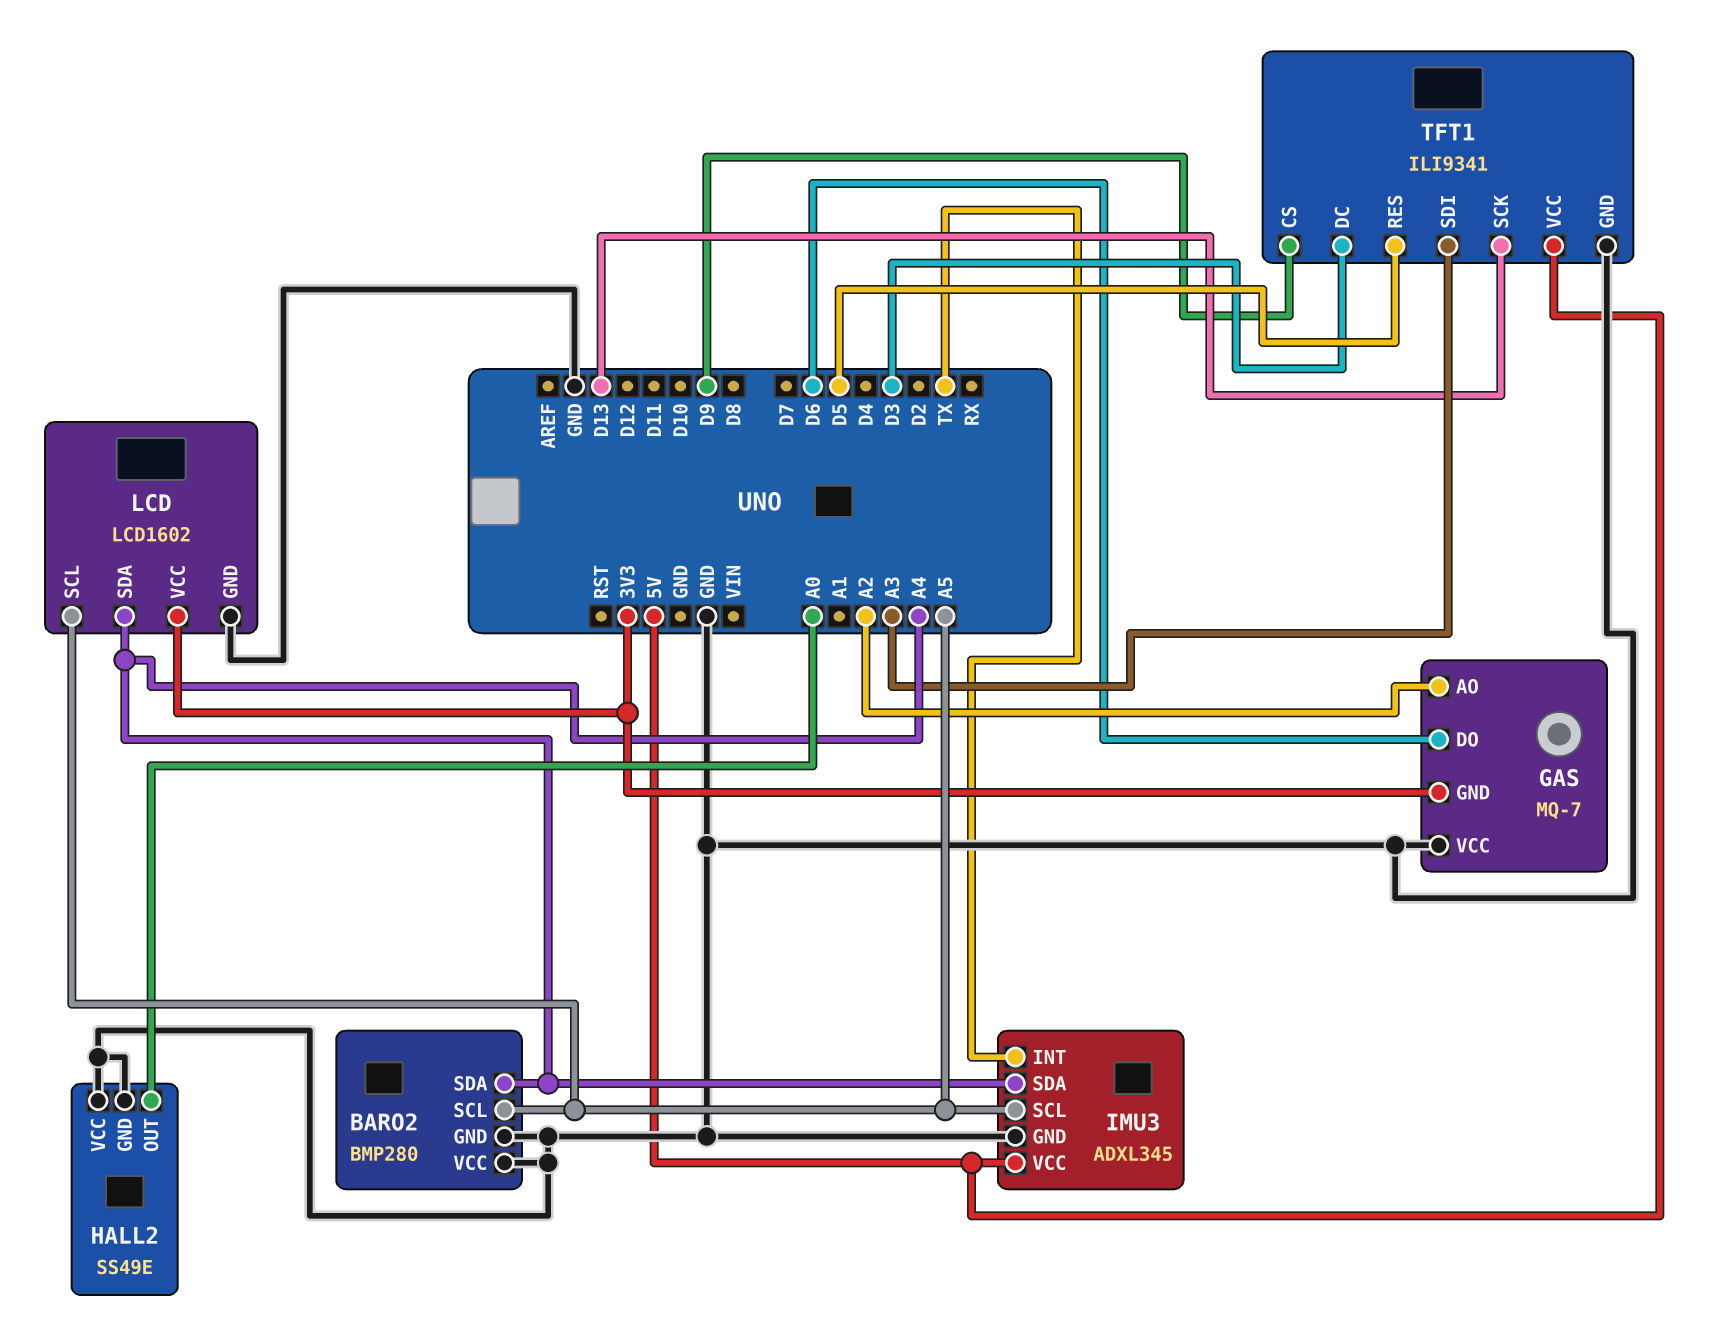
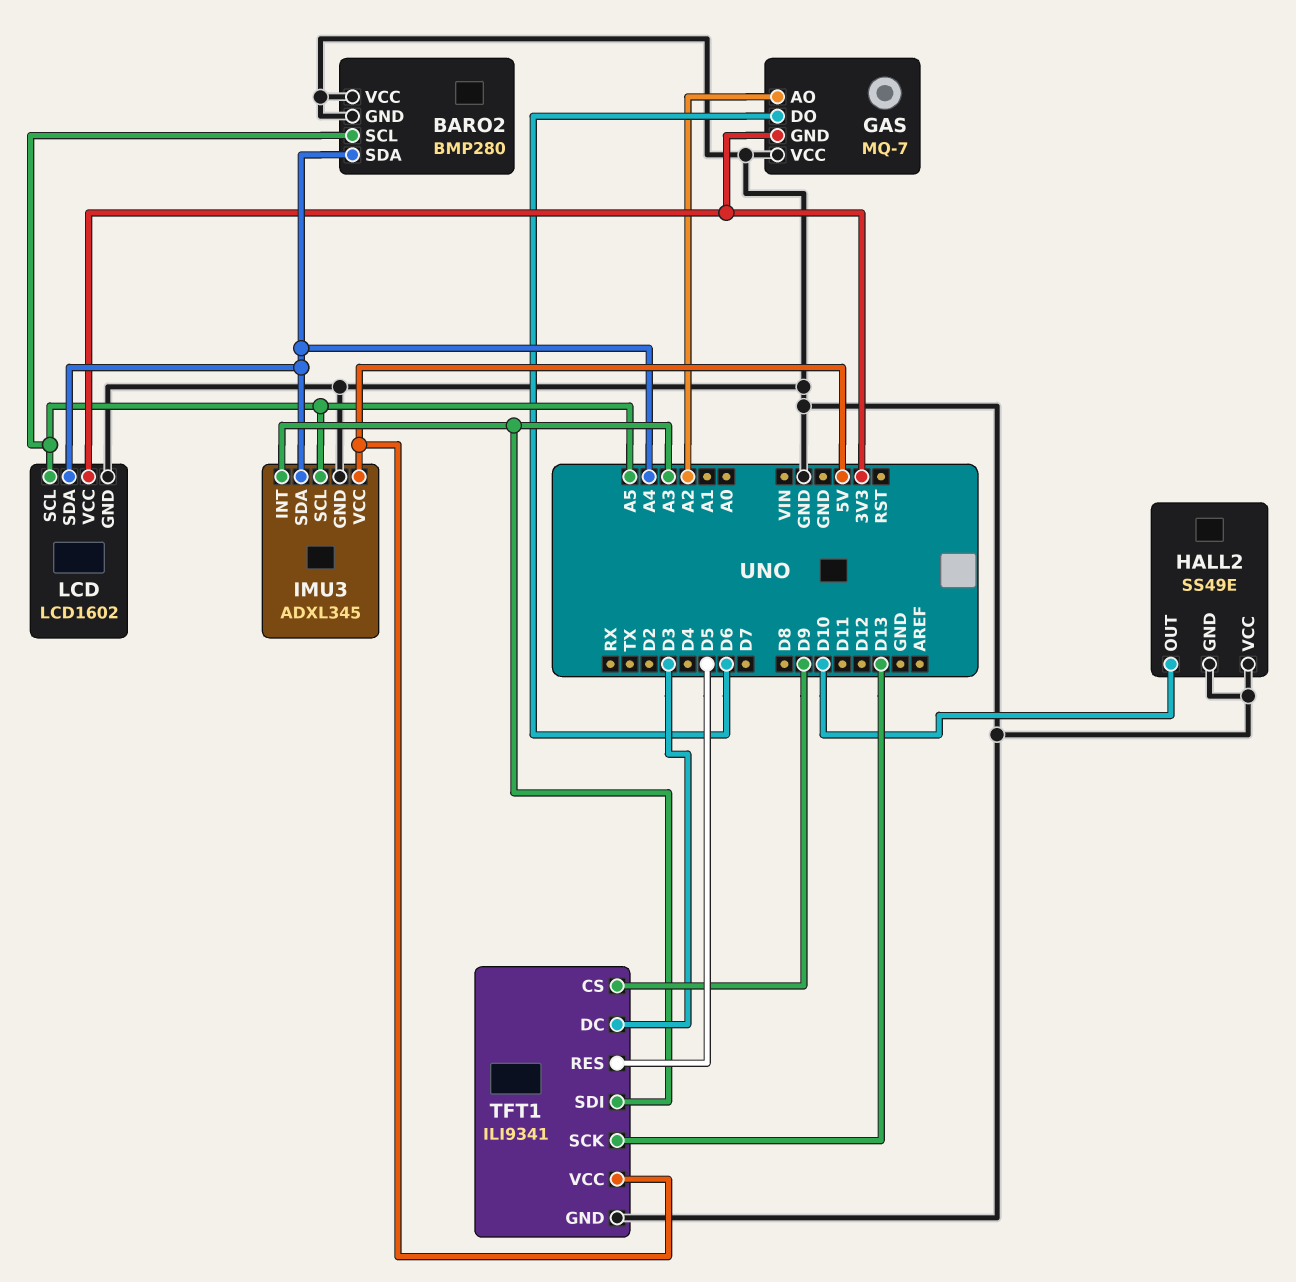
HALL2 pin OUT: A0 -> D10
IMU3 pin INT: TX -> A3

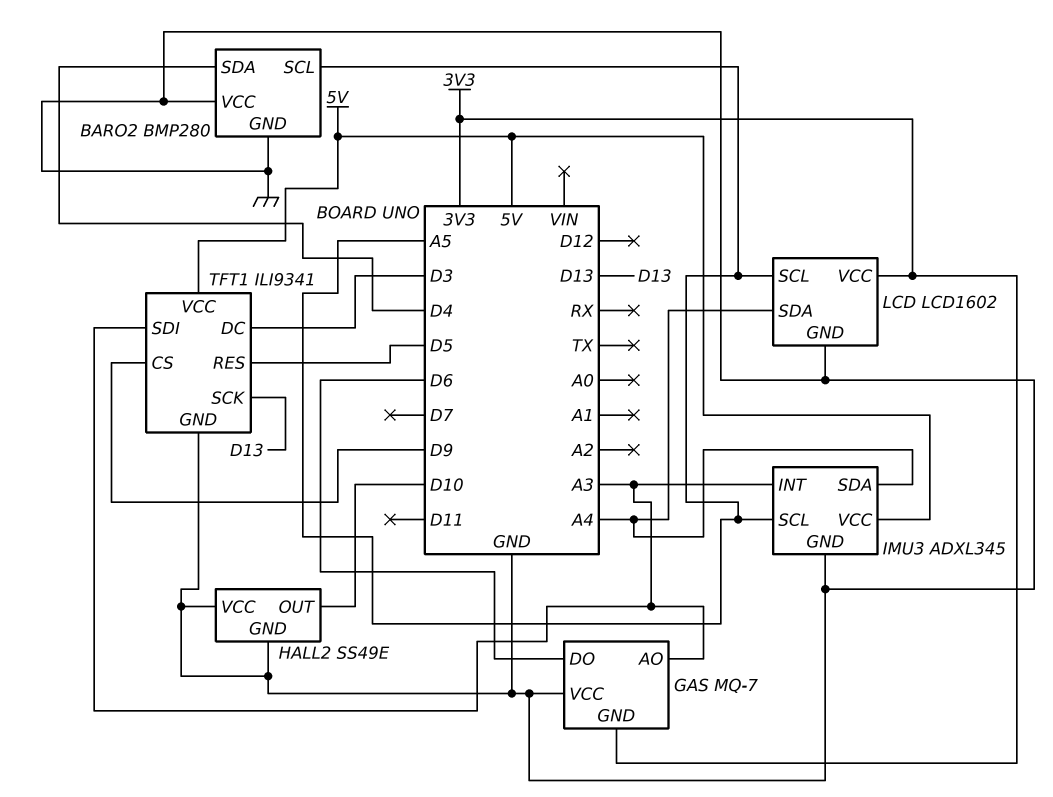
BARO2 pin SDA: A4 -> D4
GAS pin AO: A2 -> A3

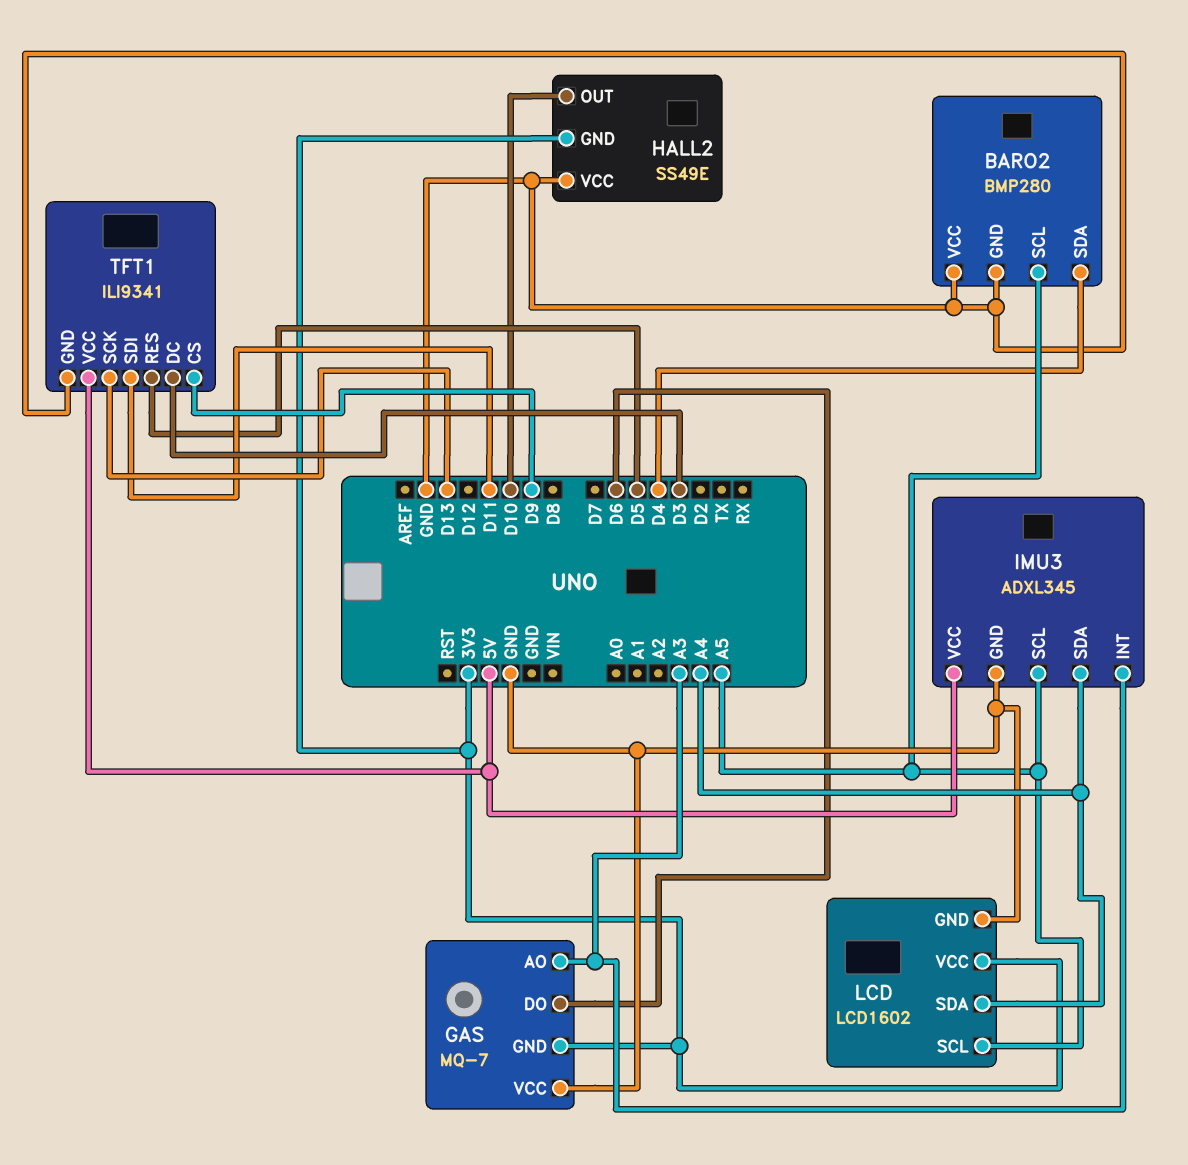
HALL2 pin GND: GND -> 3V3
TFT1 pin SDI: A3 -> D11

